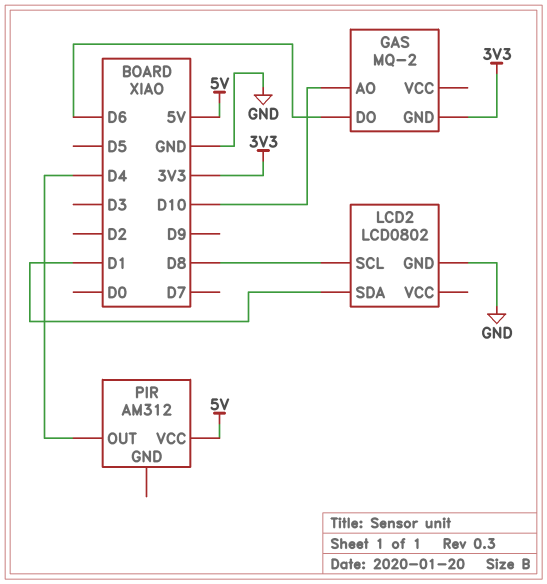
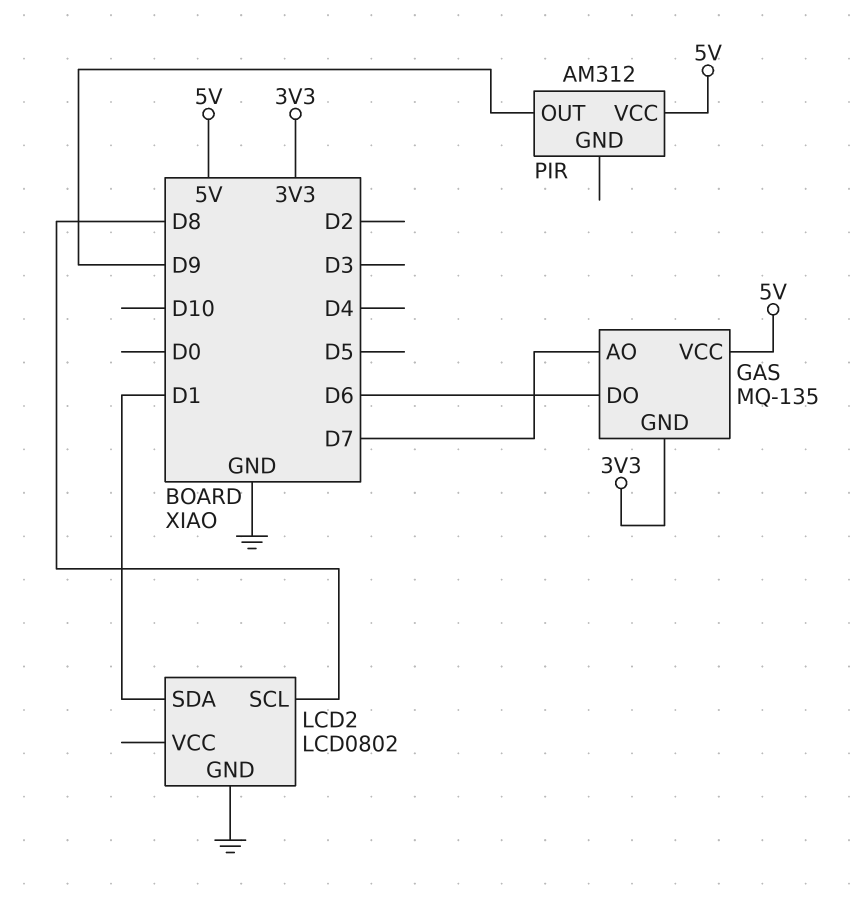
GAS: MQ-2 -> MQ-135
GAS pin AO: D10 -> D7
GAS pin VCC: none -> 5V
PIR pin OUT: D4 -> D9

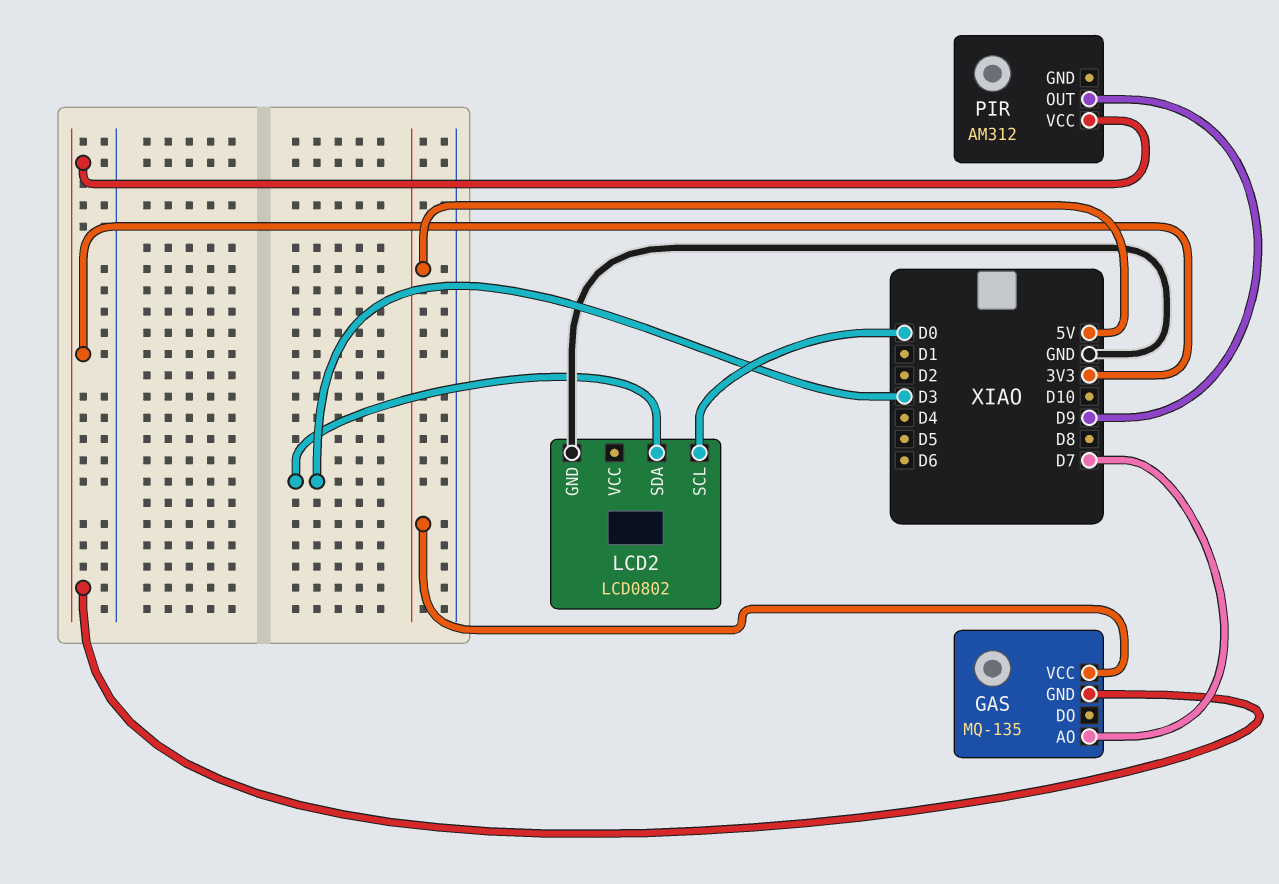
GAS pin DO: D6 -> none
LCD2 pin SCL: D8 -> D0
LCD2 pin SDA: D1 -> D3
PIR pin VCC: 5V -> 3V3

